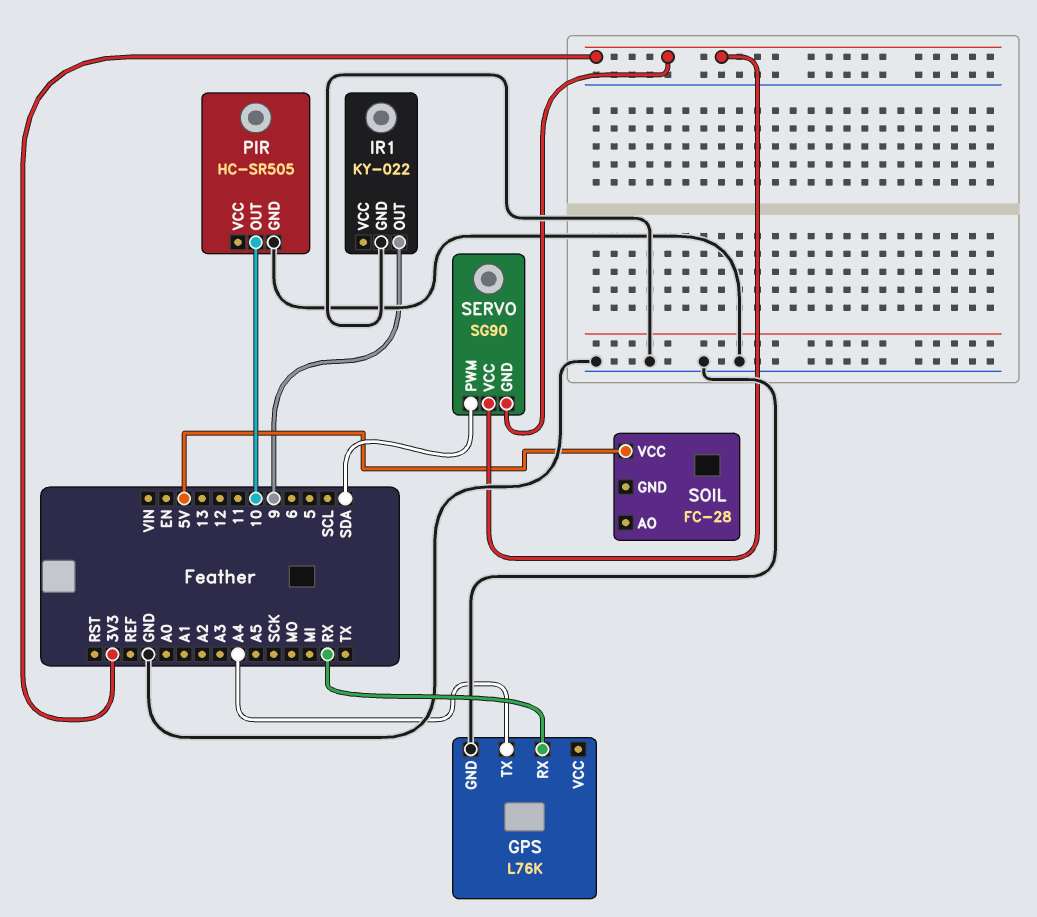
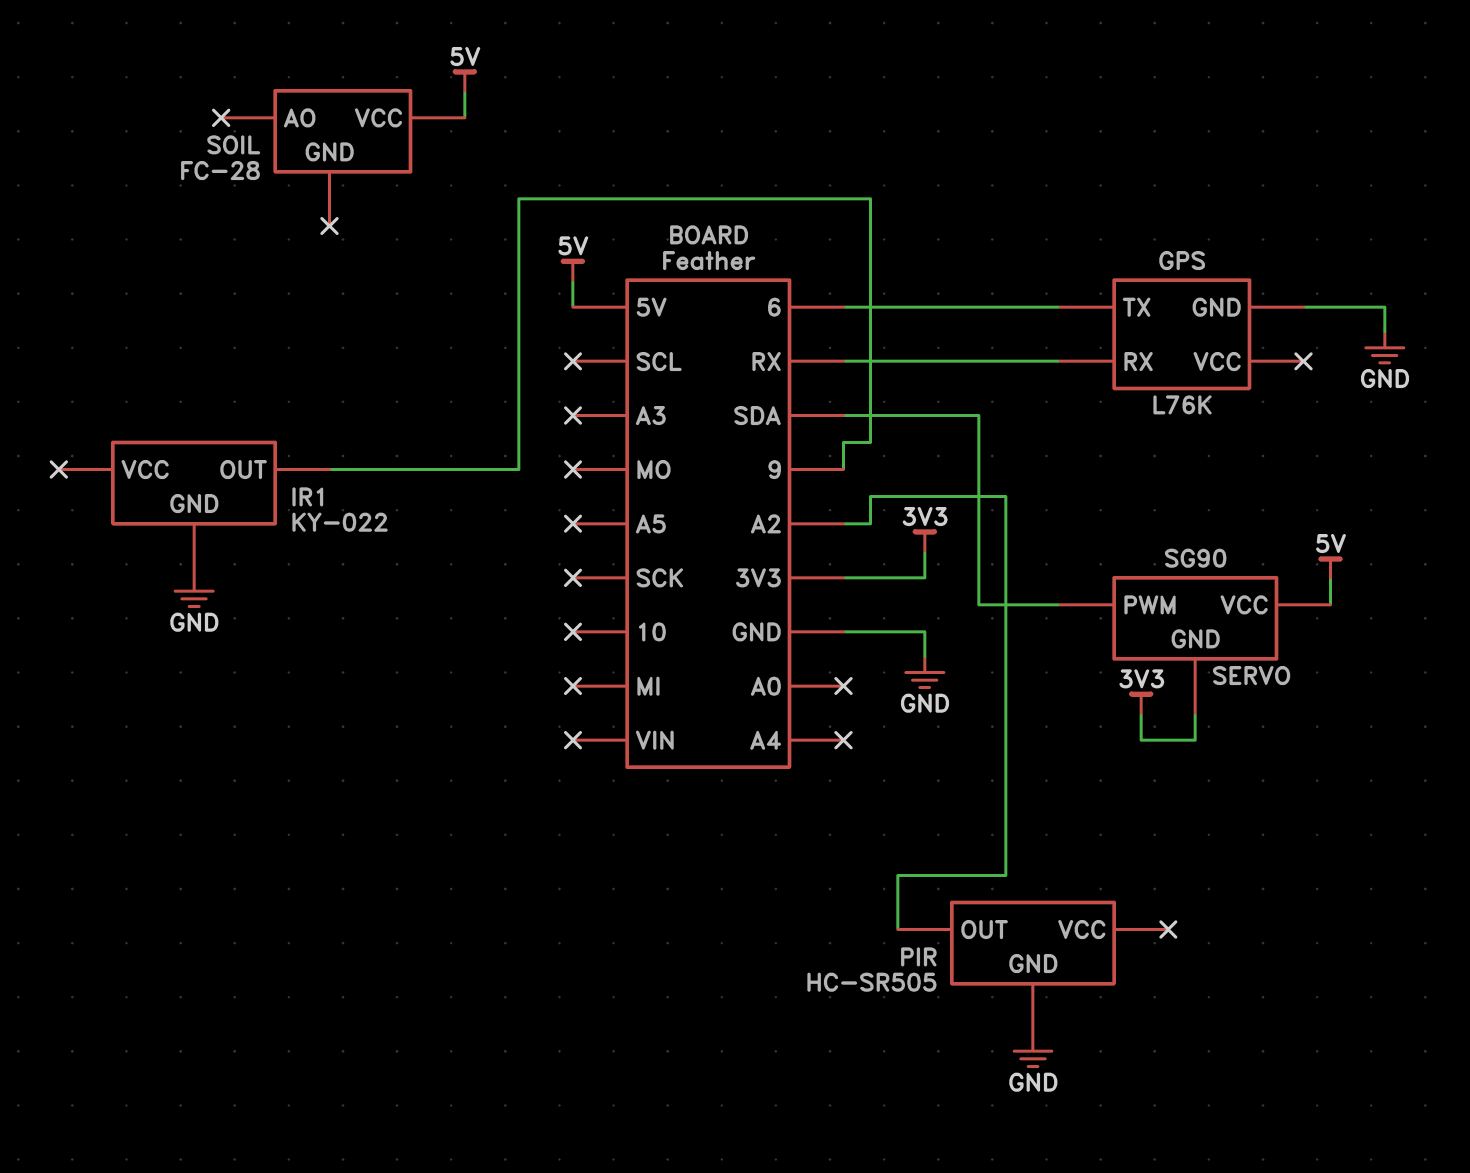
GPS pin TX: A4 -> 6
PIR pin OUT: 10 -> A2
SERVO pin VCC: 3V3 -> 5V

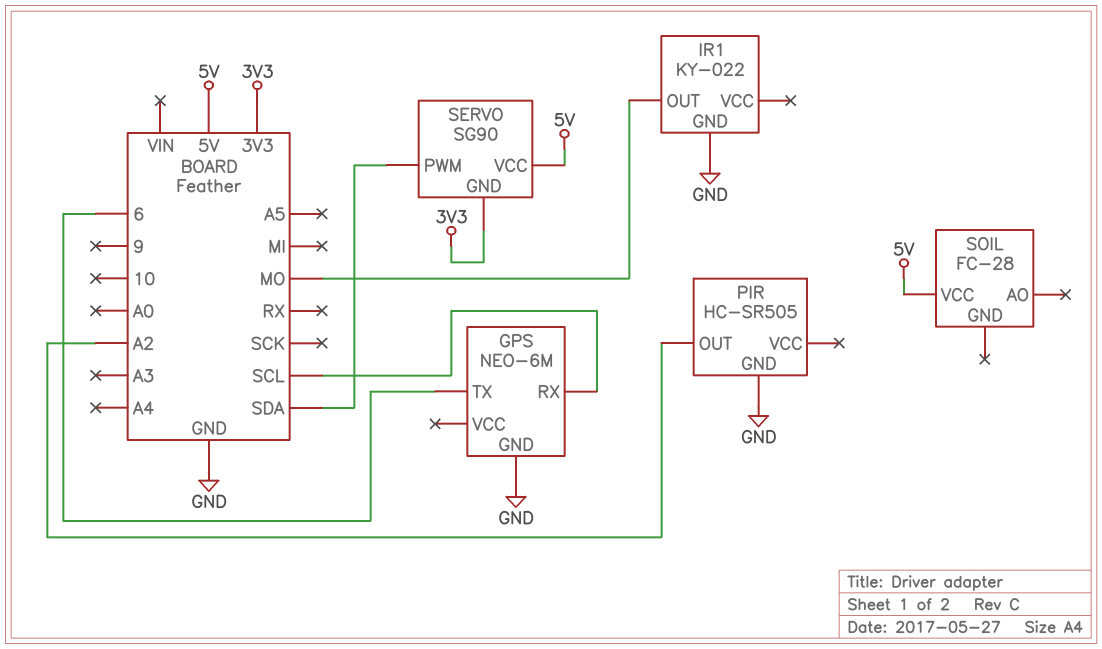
GPS: L76K -> NEO-6M
GPS pin RX: RX -> SCL
IR1 pin OUT: 9 -> MO

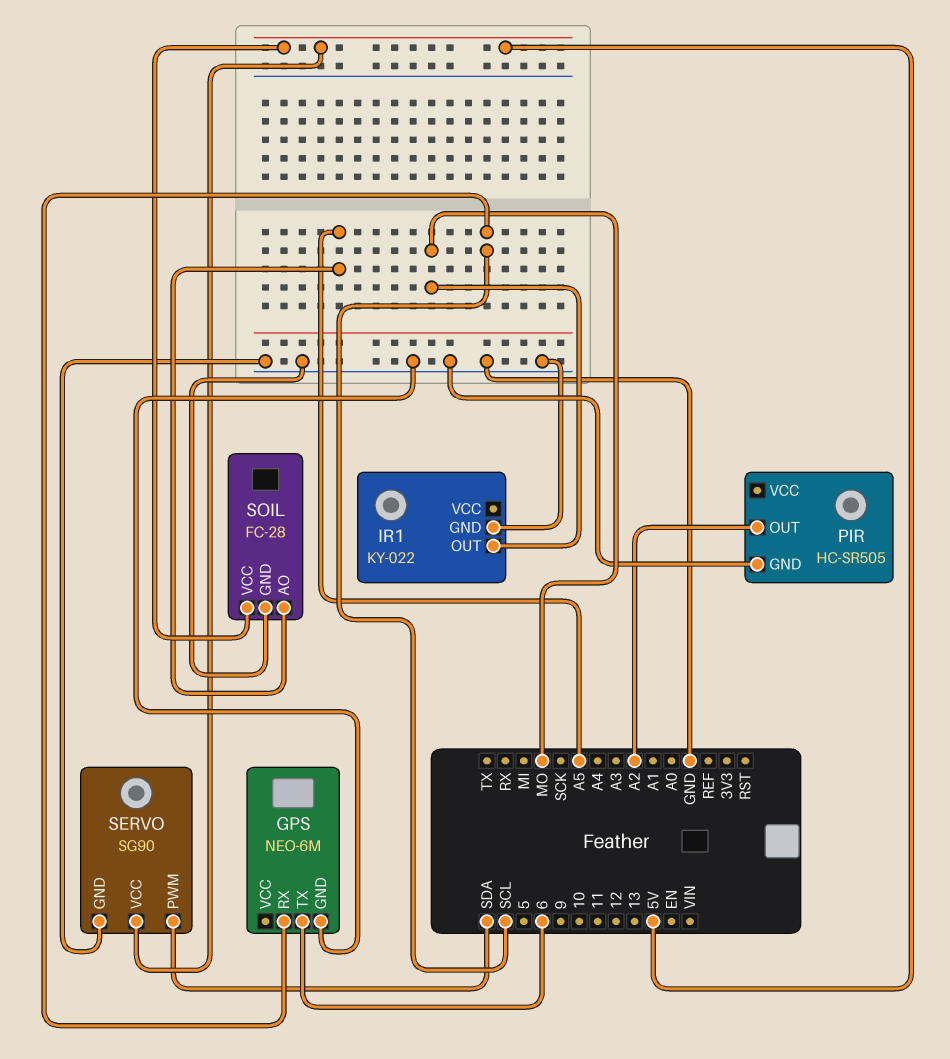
SERVO pin GND: 3V3 -> GND
SOIL pin AO: none -> A5
SOIL pin GND: none -> GND

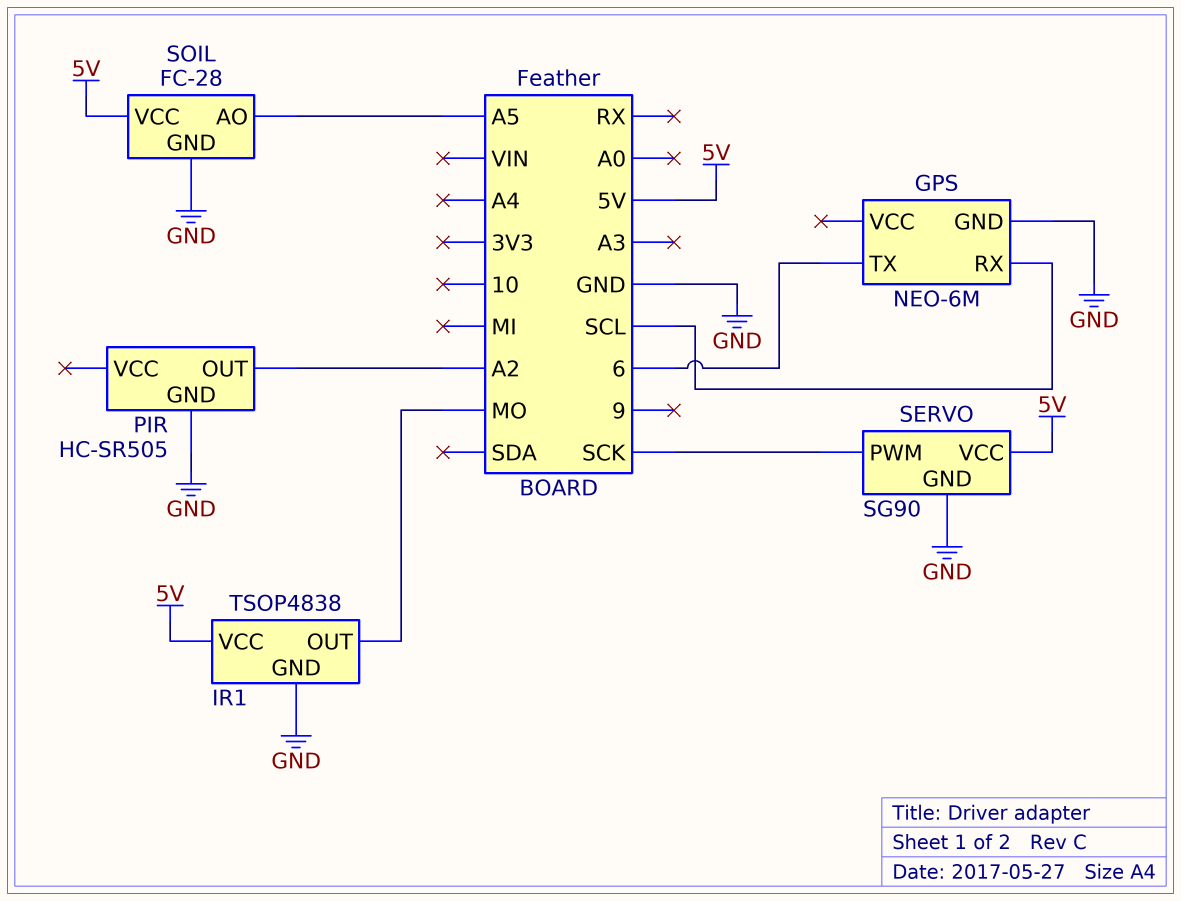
IR1: KY-022 -> TSOP4838
IR1 pin VCC: none -> 5V
SERVO pin PWM: SDA -> SCK

